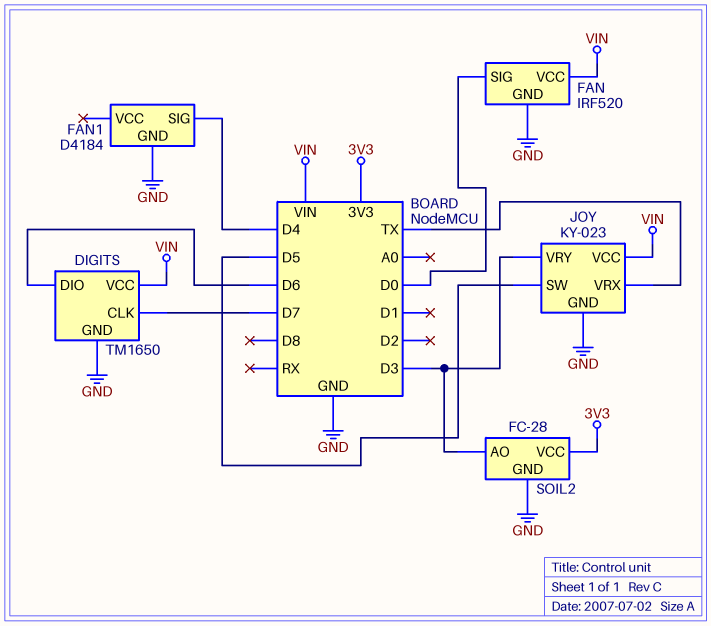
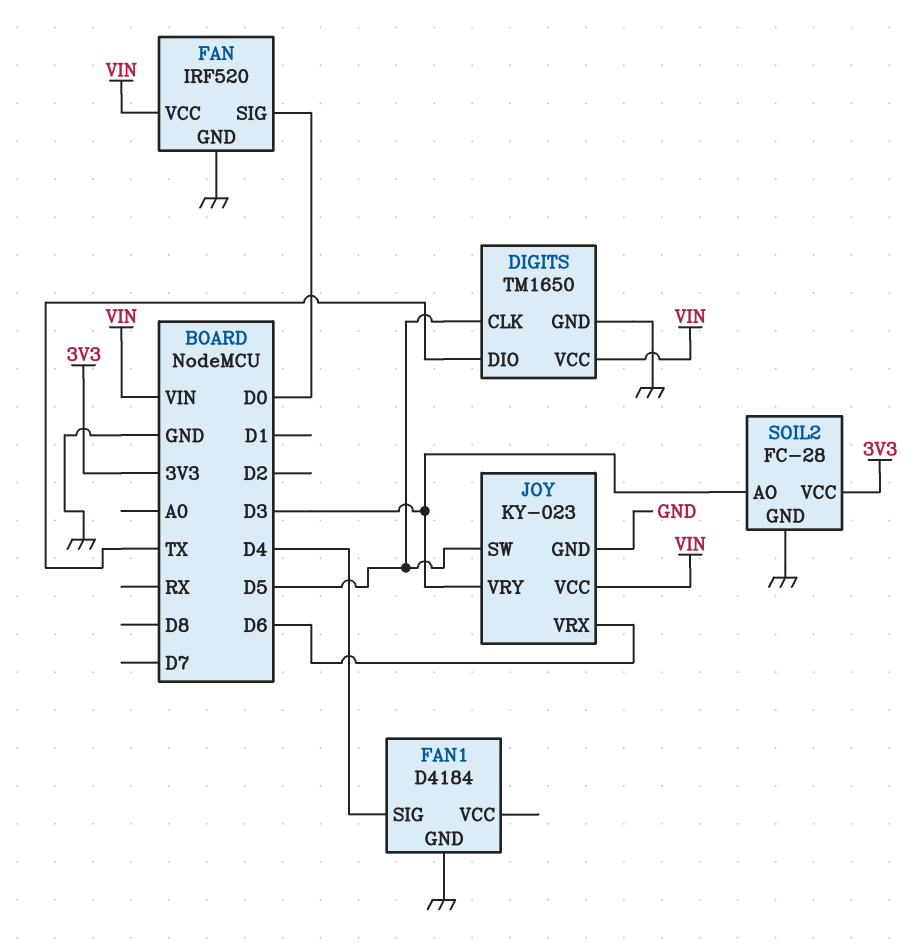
DIGITS pin CLK: D7 -> D5
DIGITS pin DIO: D6 -> TX
JOY pin VRX: TX -> D6

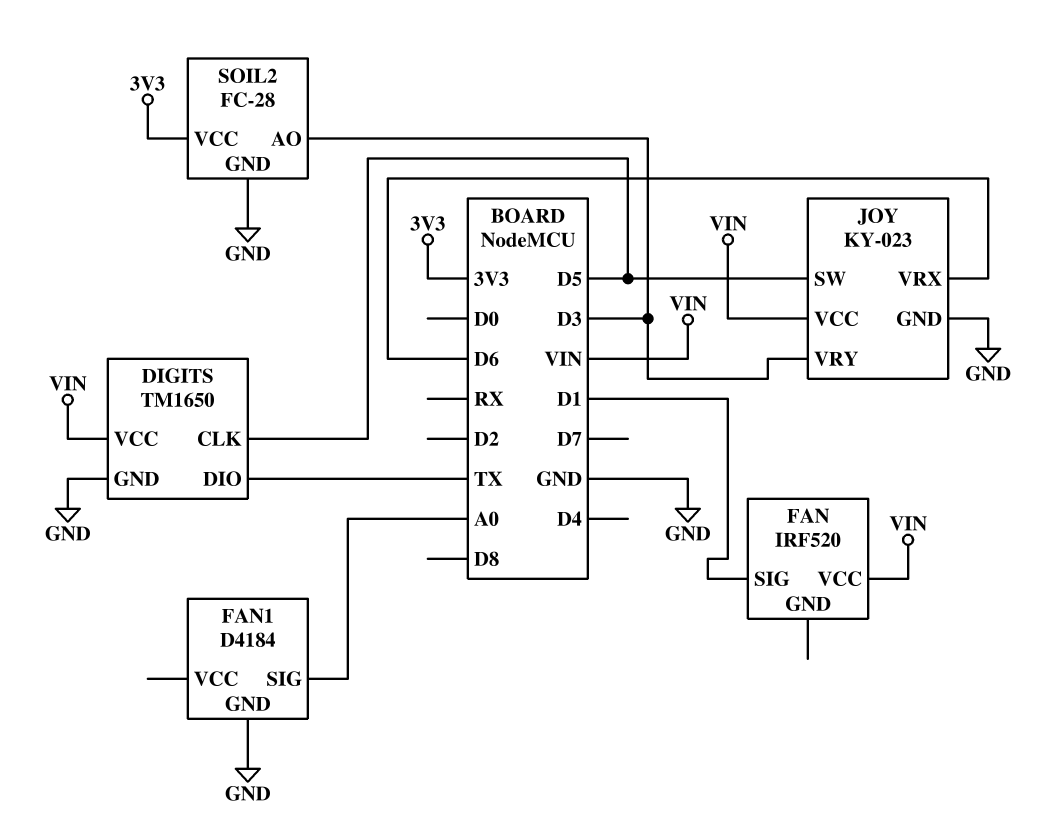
FAN pin GND: GND -> none
FAN pin SIG: D0 -> D1
FAN1 pin SIG: D4 -> A0

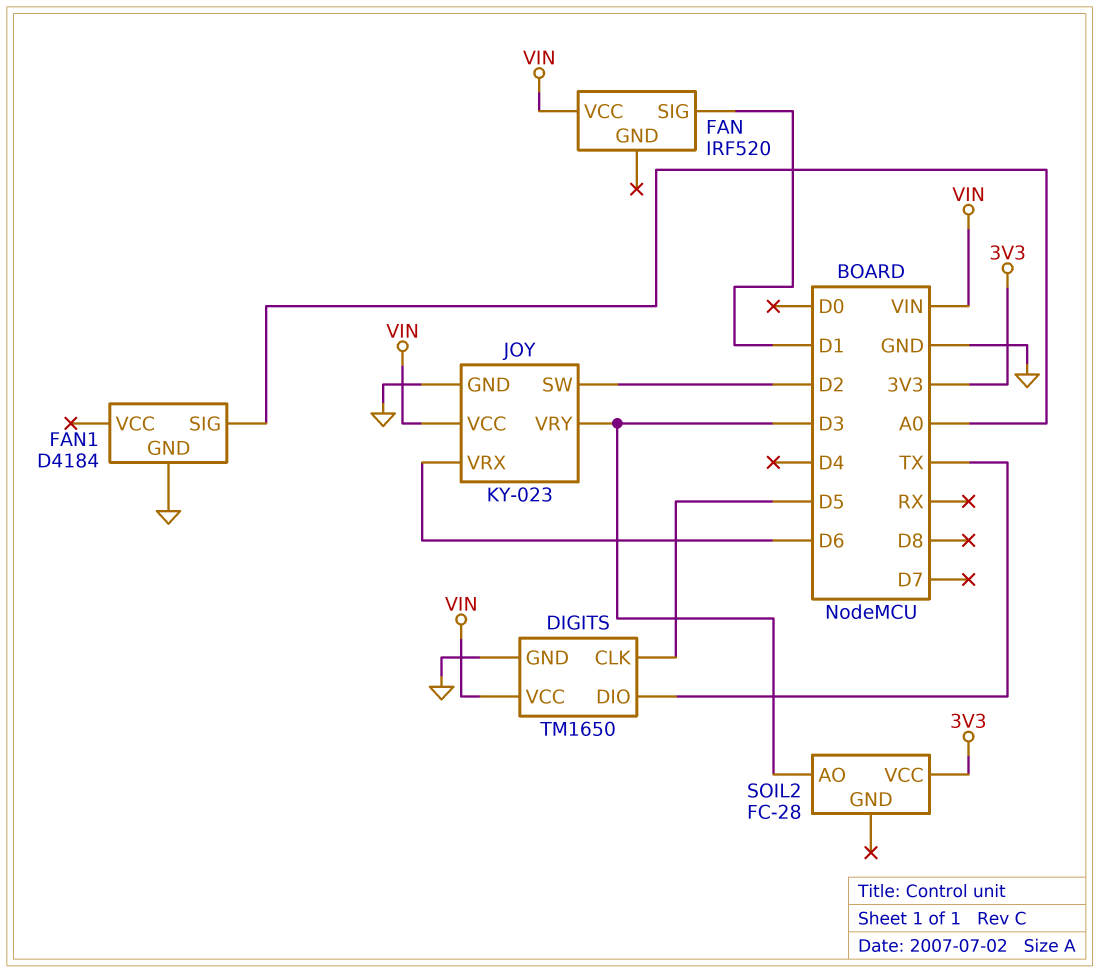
JOY pin SW: D5 -> D2
SOIL2 pin GND: GND -> none

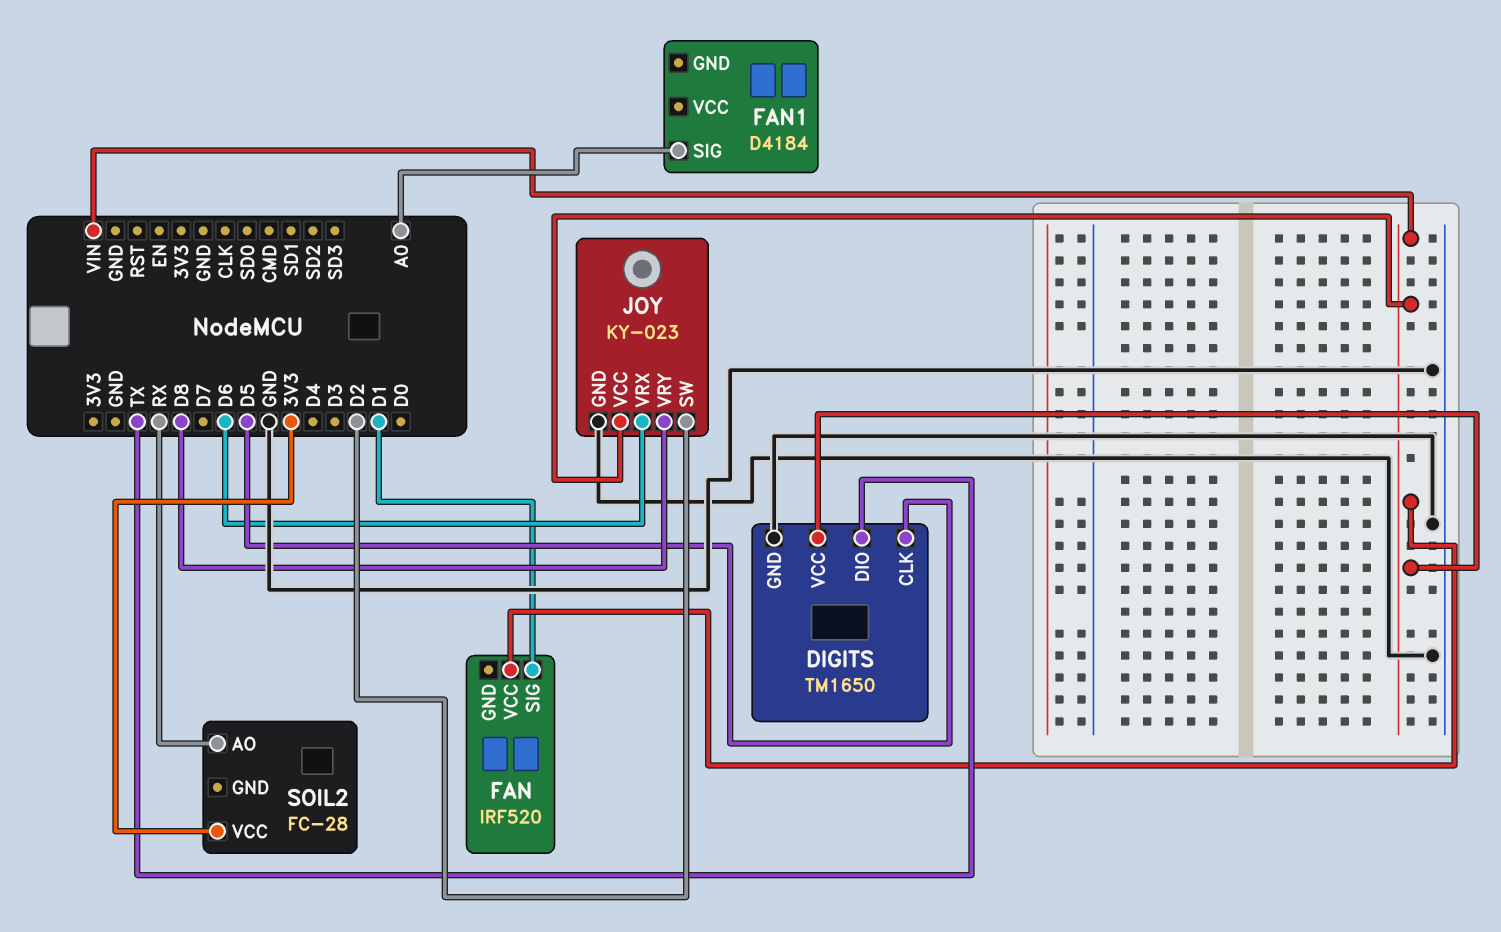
FAN1 pin GND: GND -> none
JOY pin VRY: D3 -> D8
SOIL2 pin AO: D3 -> RX

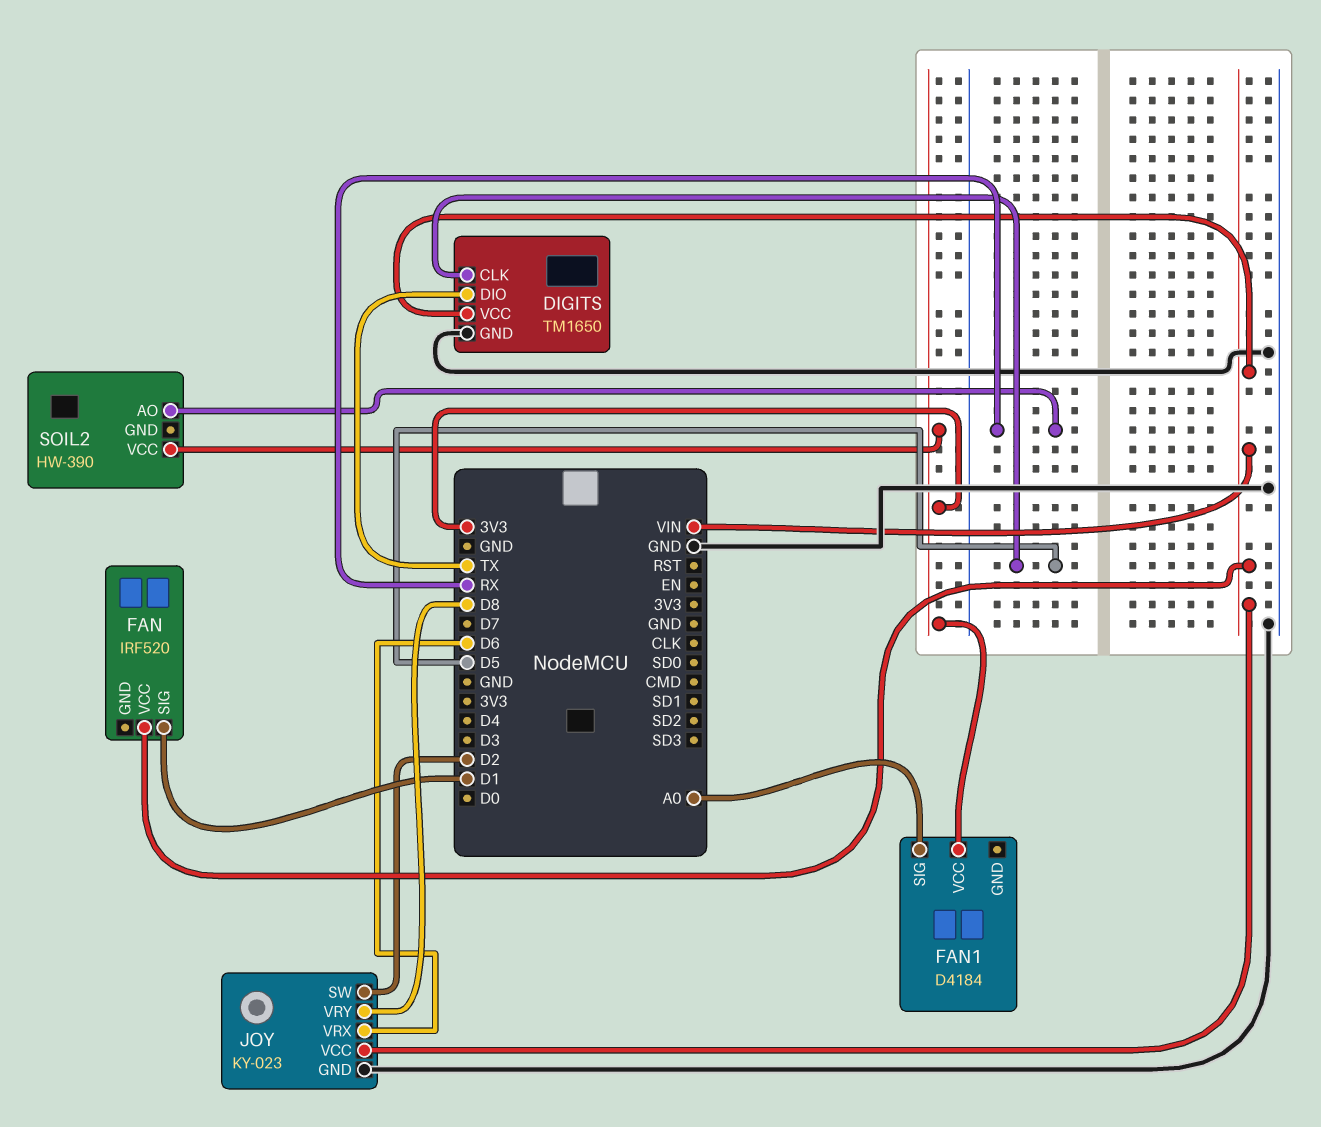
FAN1 pin VCC: none -> 3V3
SOIL2: FC-28 -> HW-390

